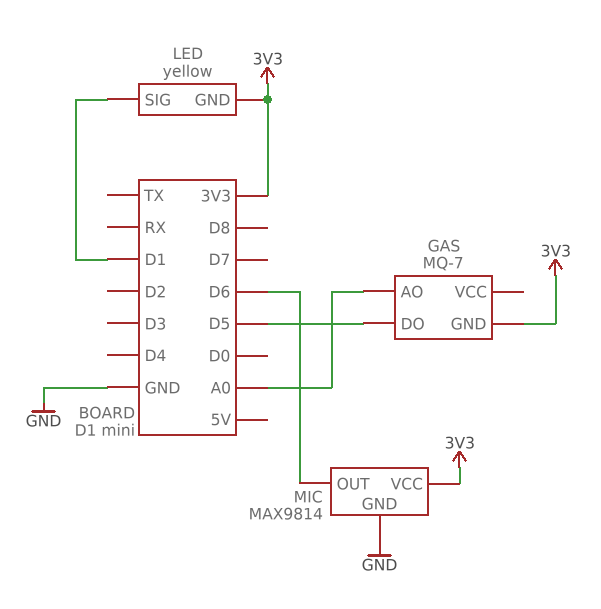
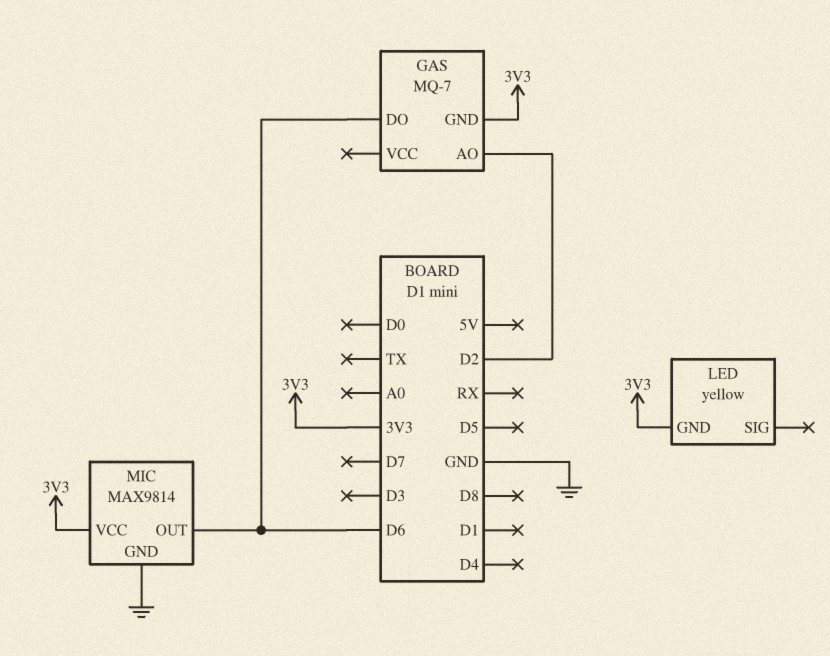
GAS pin AO: A0 -> D2
GAS pin DO: D5 -> D6
LED pin SIG: D1 -> none

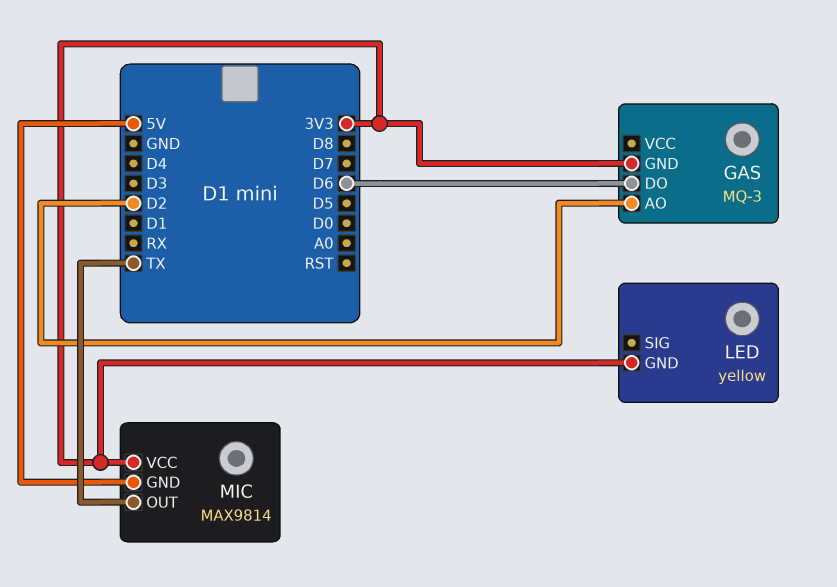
GAS: MQ-7 -> MQ-3
MIC pin GND: GND -> 5V
MIC pin OUT: D6 -> TX

